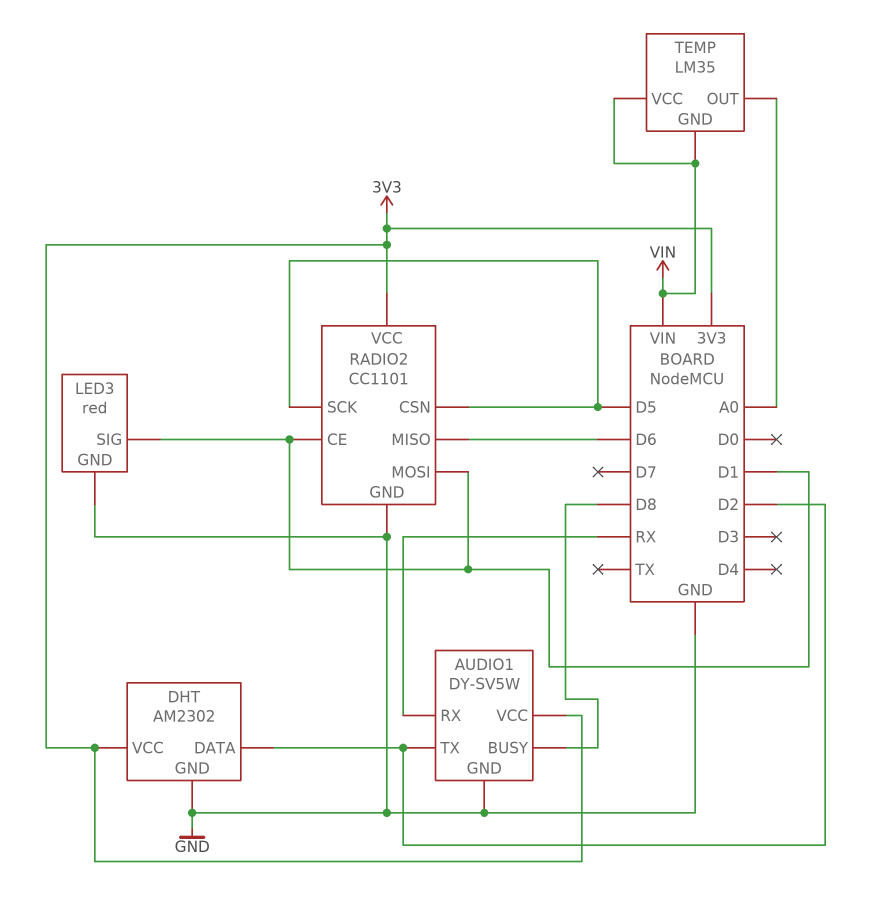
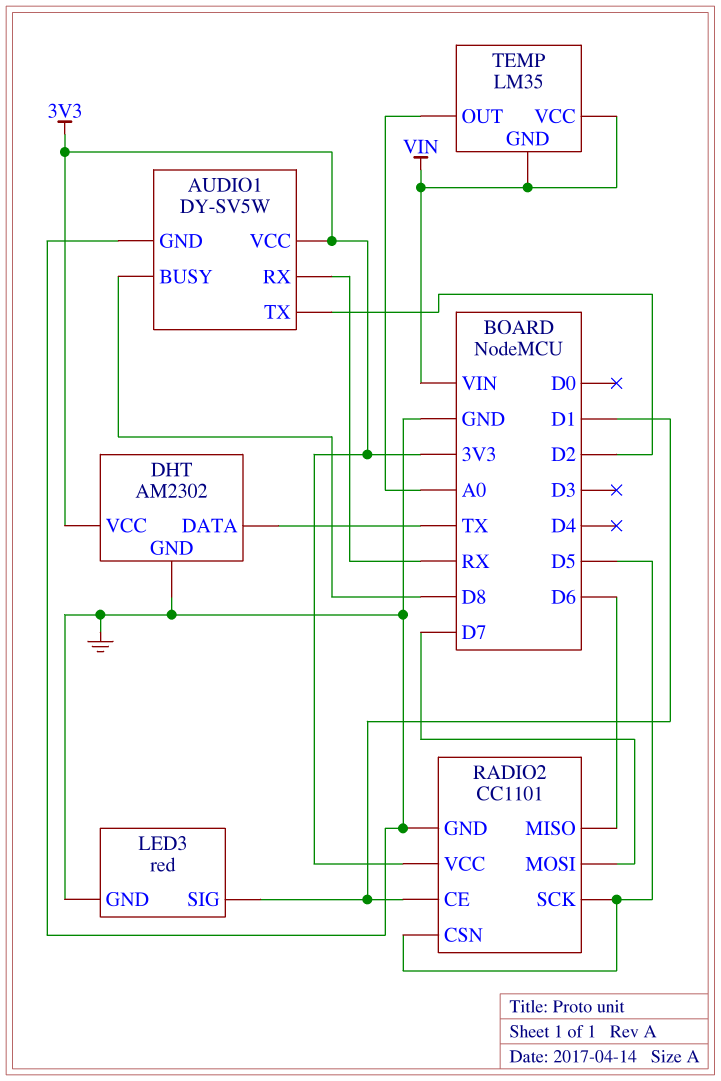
DHT pin DATA: D2 -> TX
RADIO2 pin MOSI: D1 -> D7

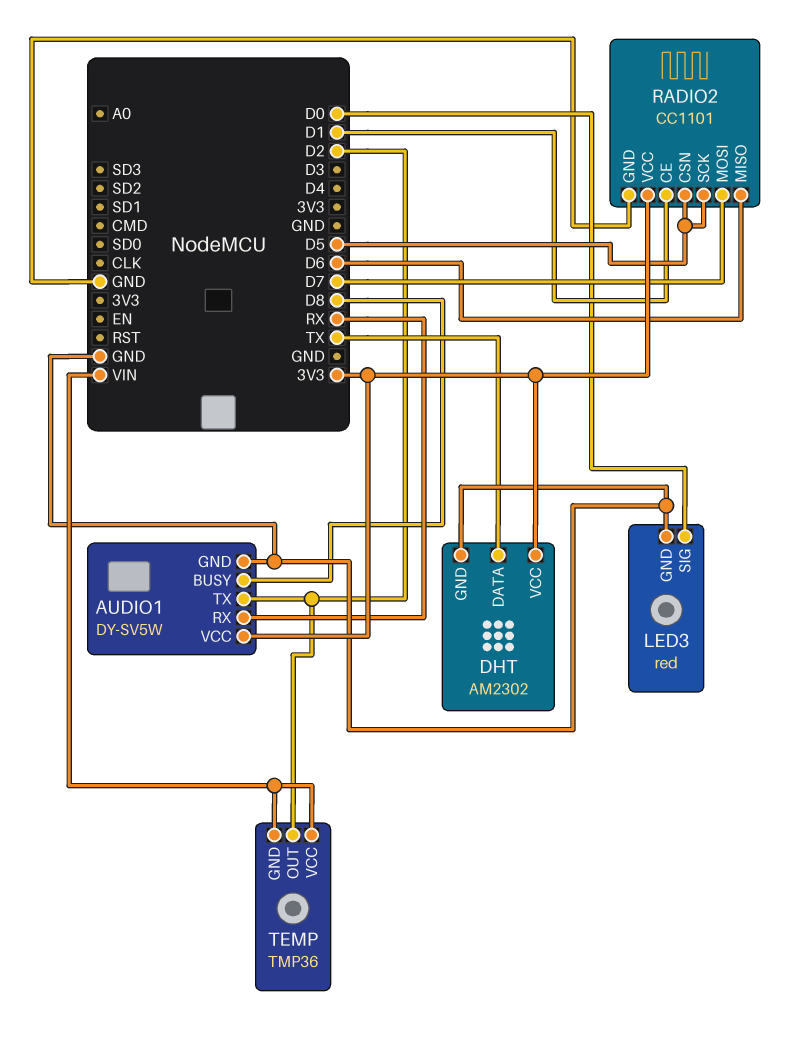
LED3 pin SIG: D1 -> D0
TEMP: LM35 -> TMP36
TEMP pin OUT: A0 -> D2

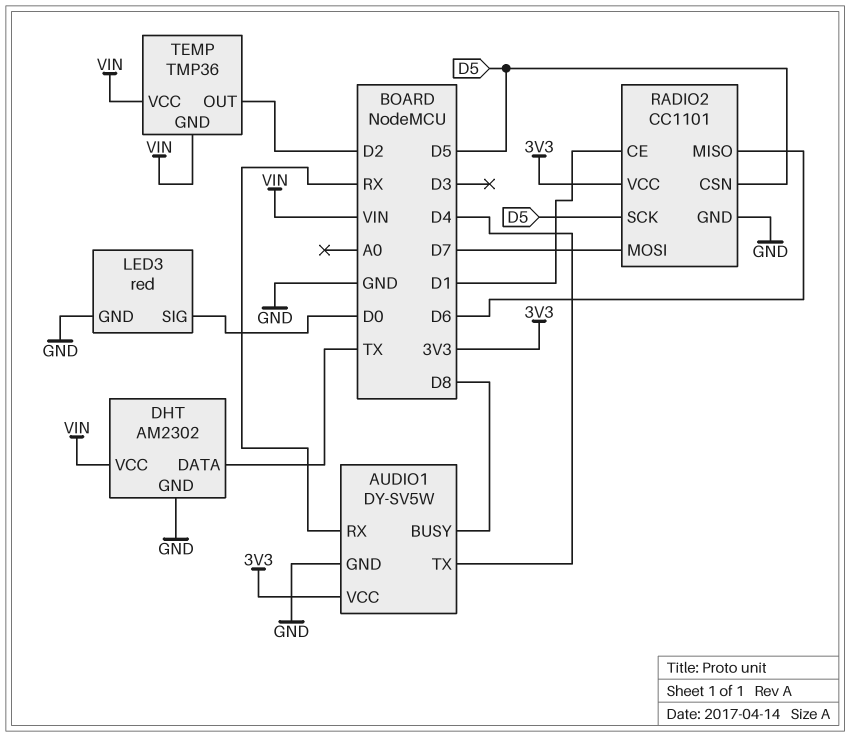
AUDIO1 pin TX: D2 -> D4
DHT pin VCC: 3V3 -> VIN

